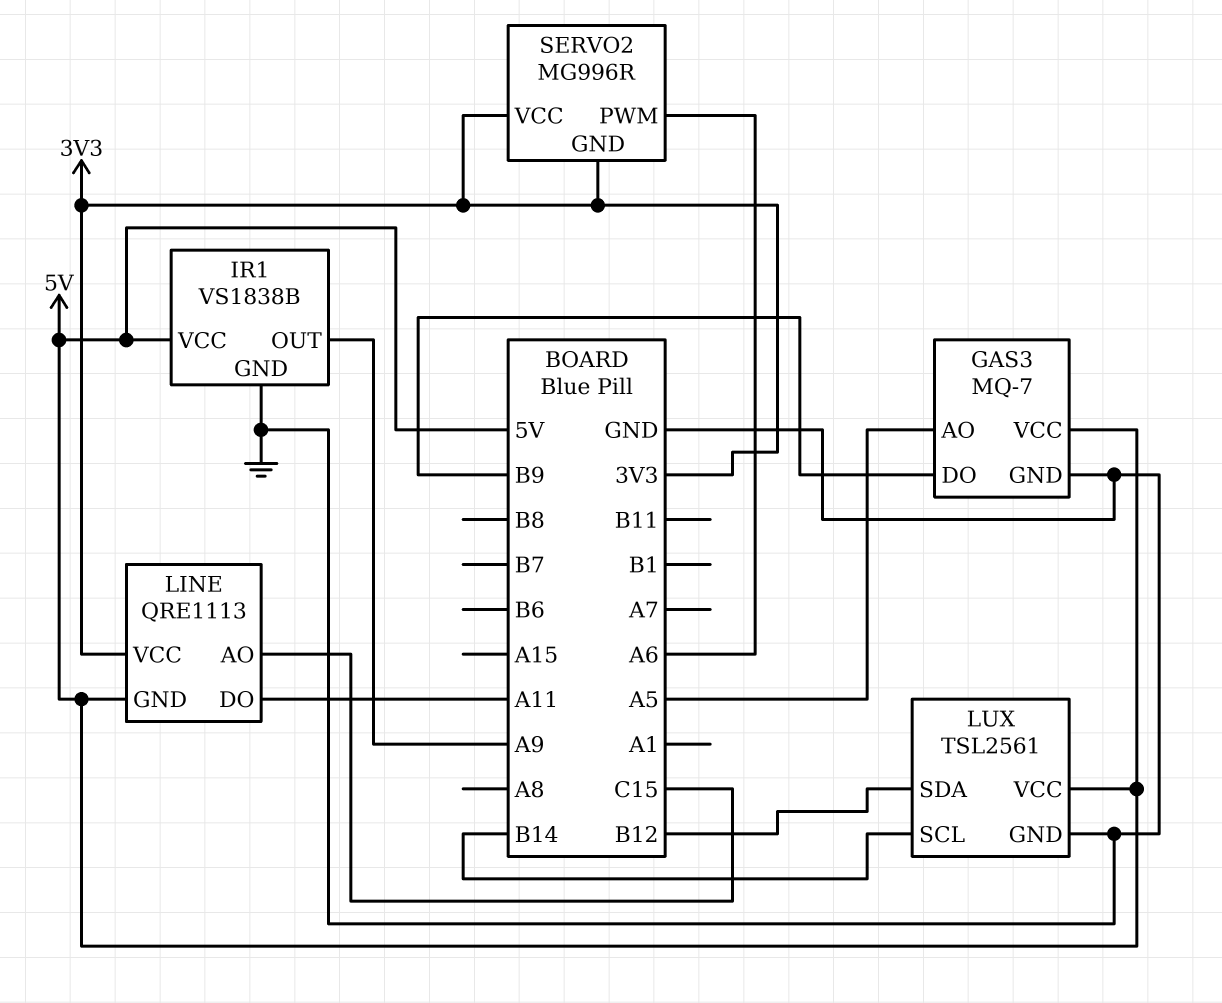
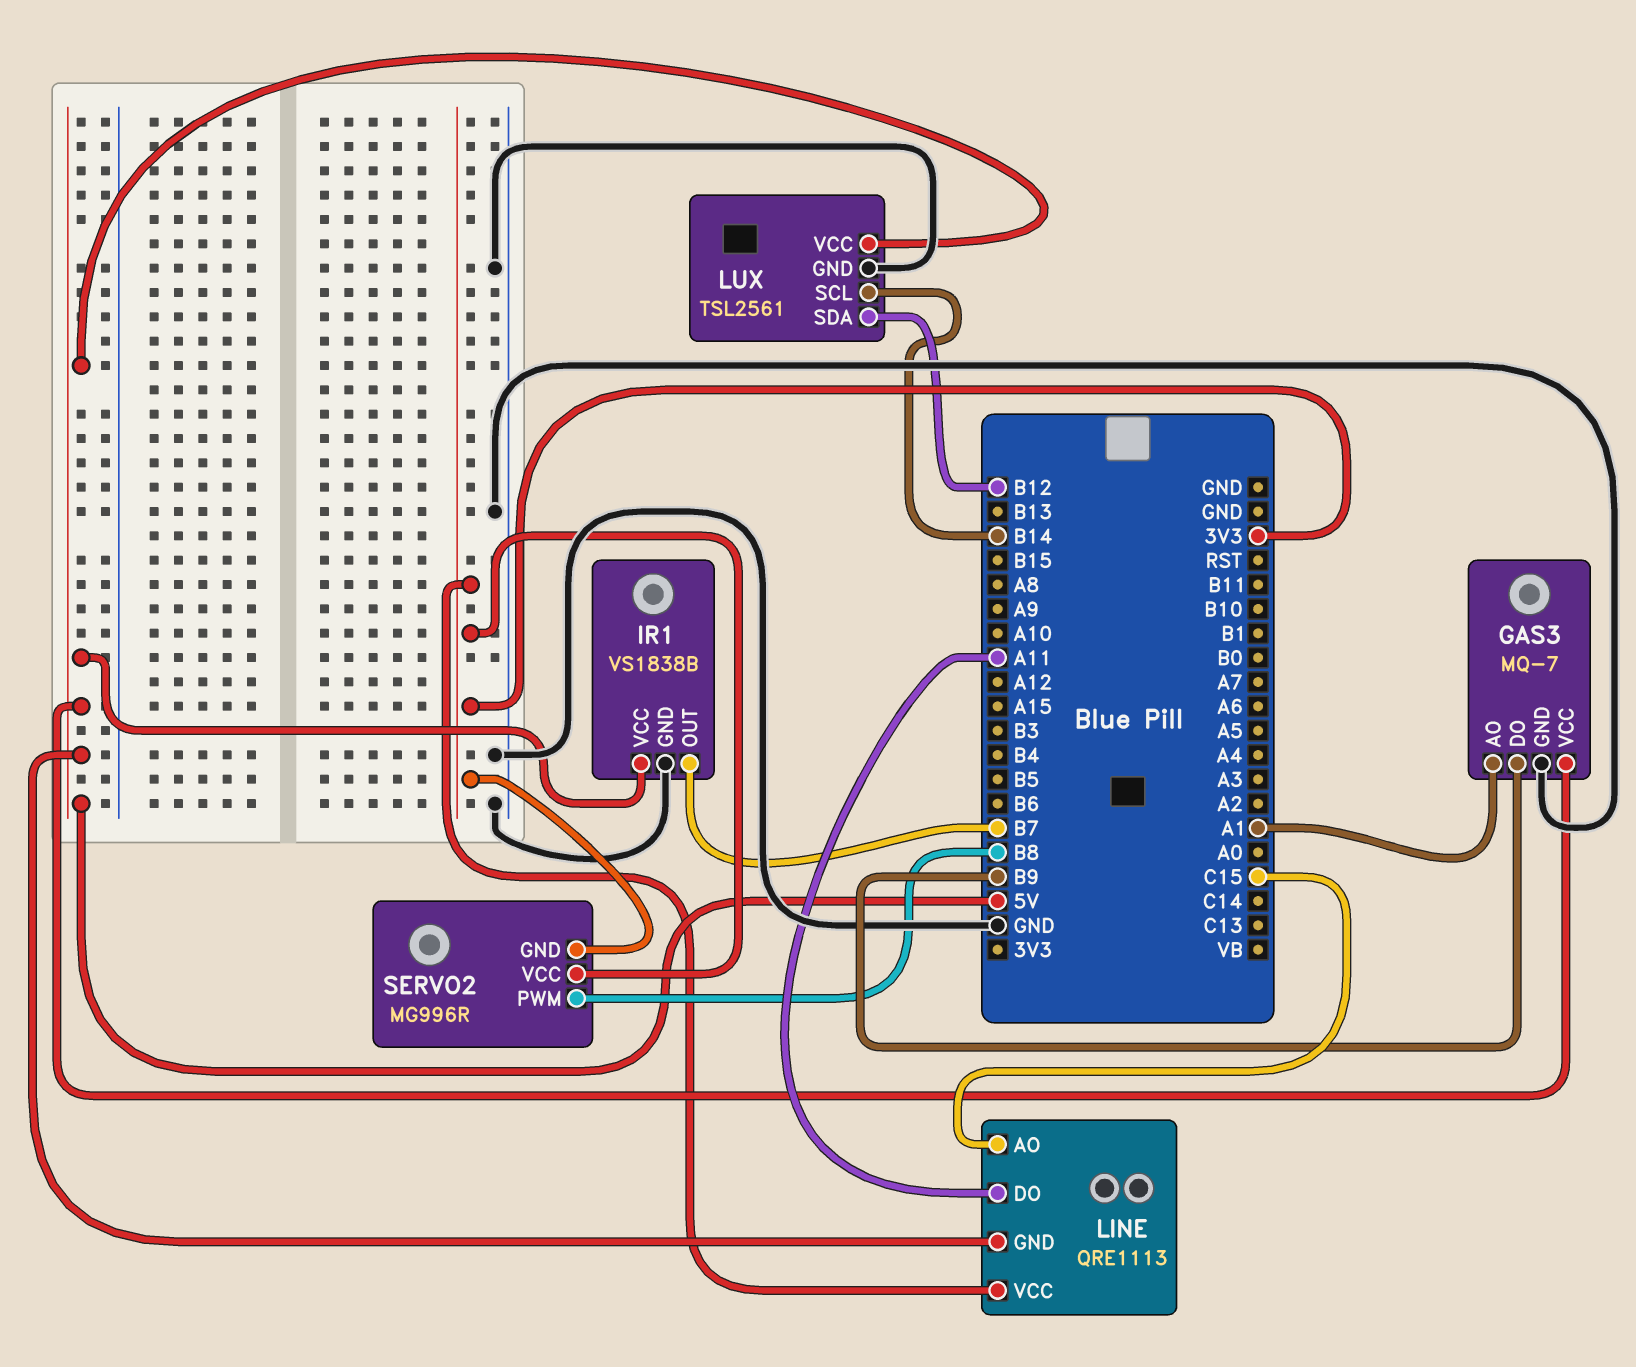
GAS3 pin AO: A5 -> A1
IR1 pin OUT: A9 -> B7
SERVO2 pin PWM: A6 -> B8

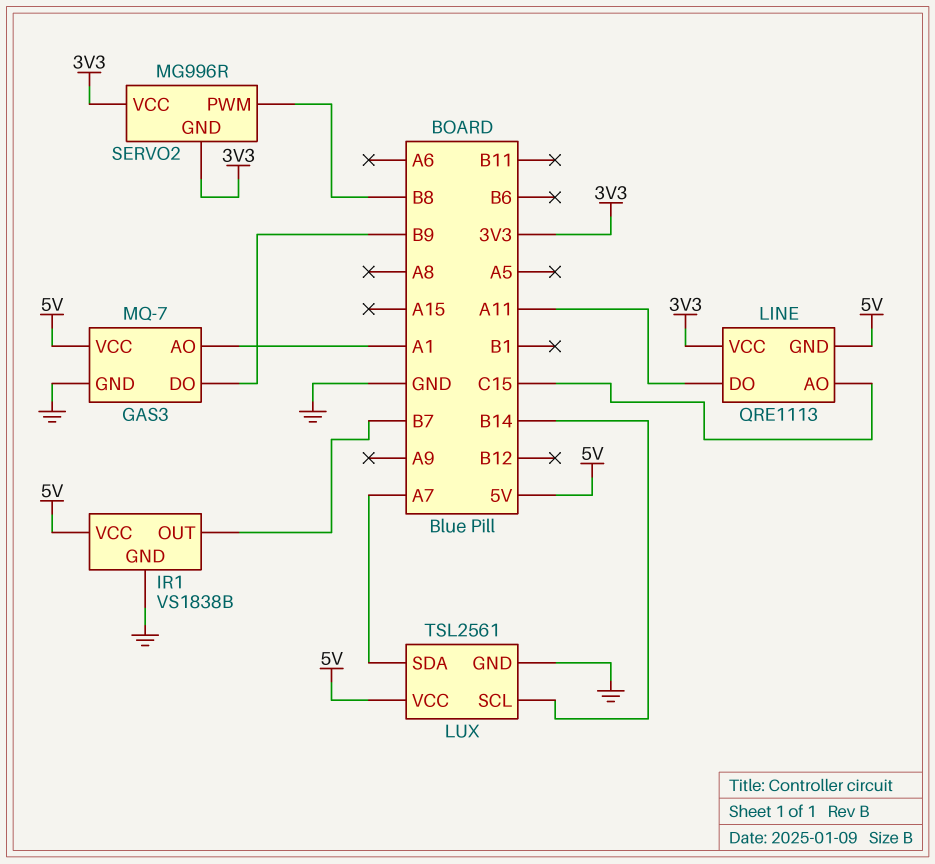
LUX pin SDA: B12 -> A7

